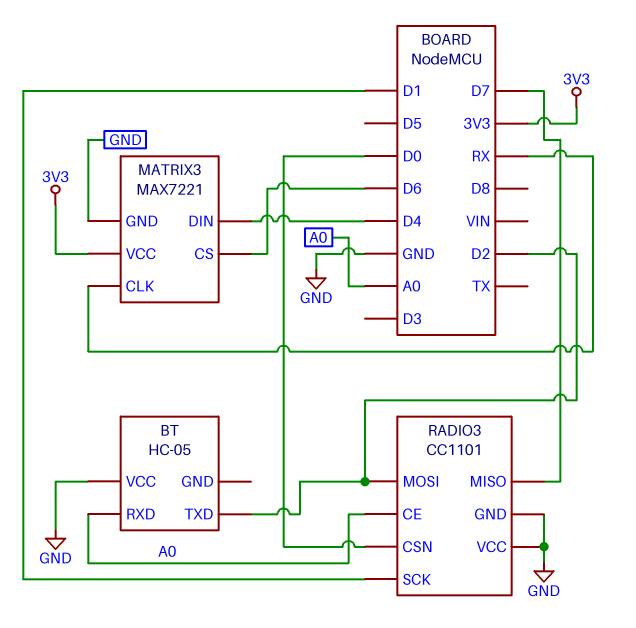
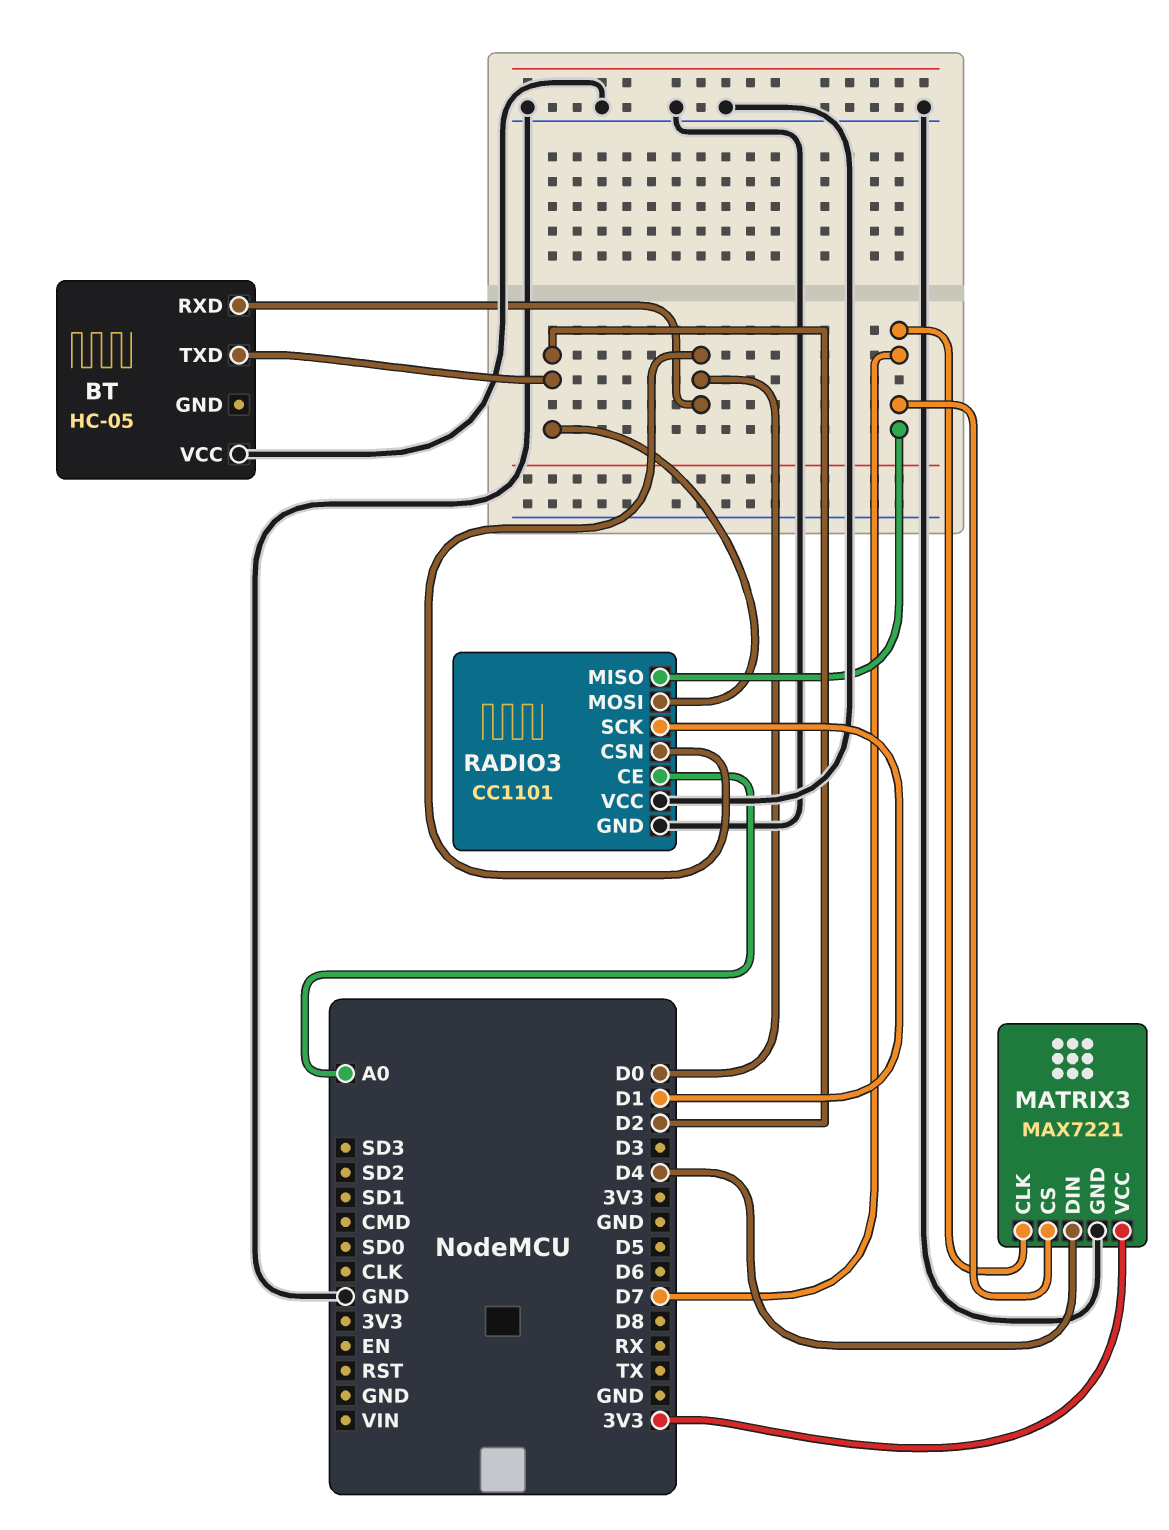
BT pin RXD: A0 -> D0
MATRIX3 pin CLK: RX -> D7
MATRIX3 pin CS: D6 -> D7

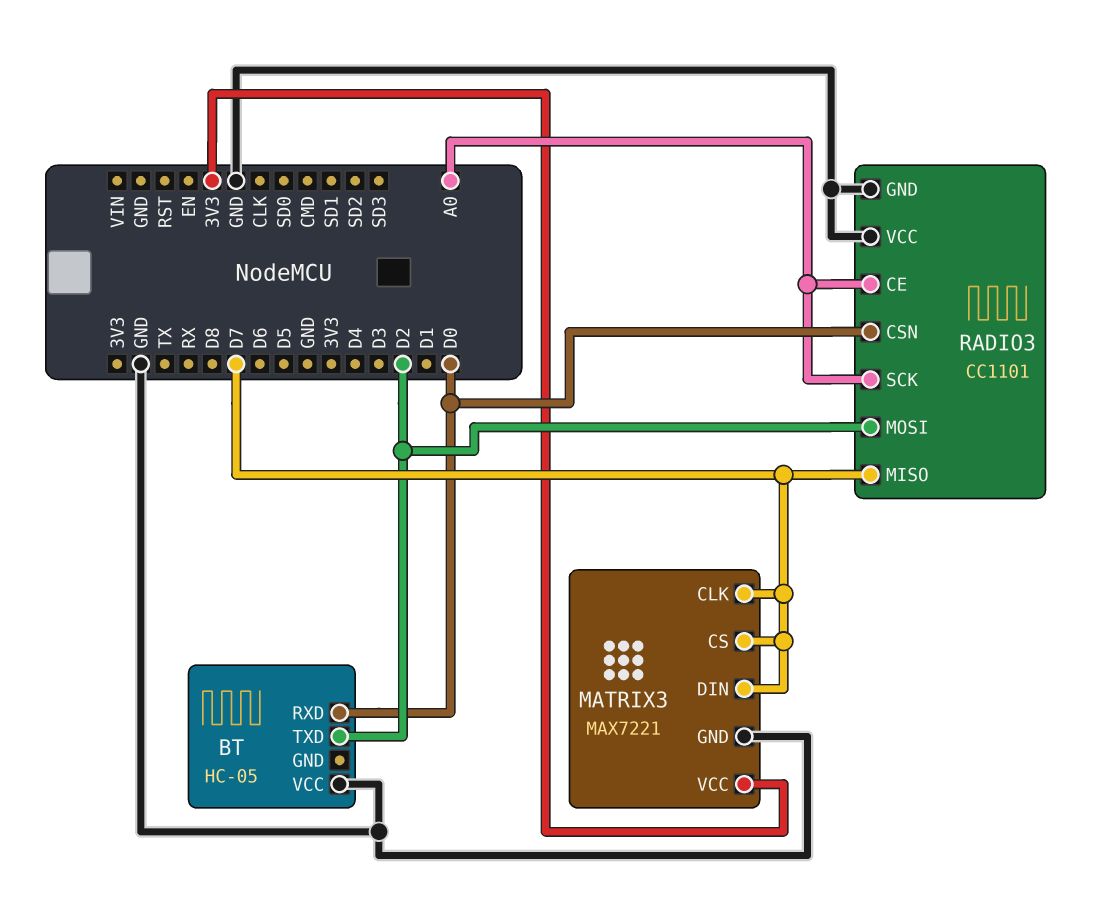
MATRIX3 pin DIN: D4 -> D7
RADIO3 pin SCK: D1 -> A0

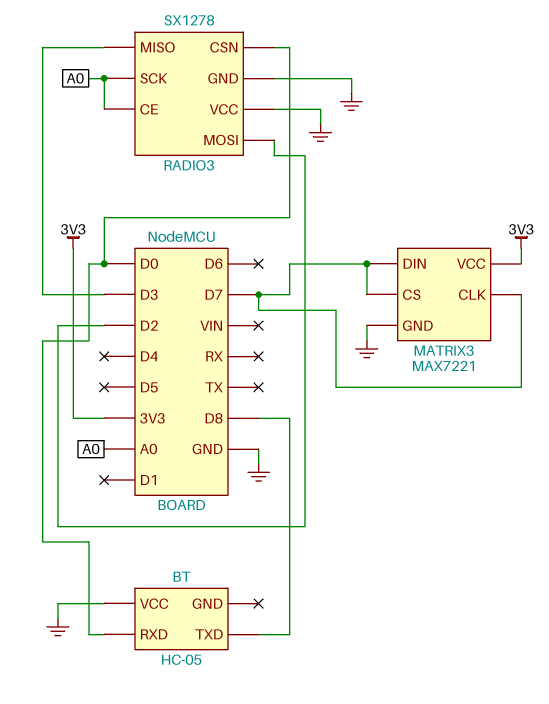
BT pin TXD: D2 -> D8
RADIO3: CC1101 -> SX1278
RADIO3 pin MISO: D7 -> D3

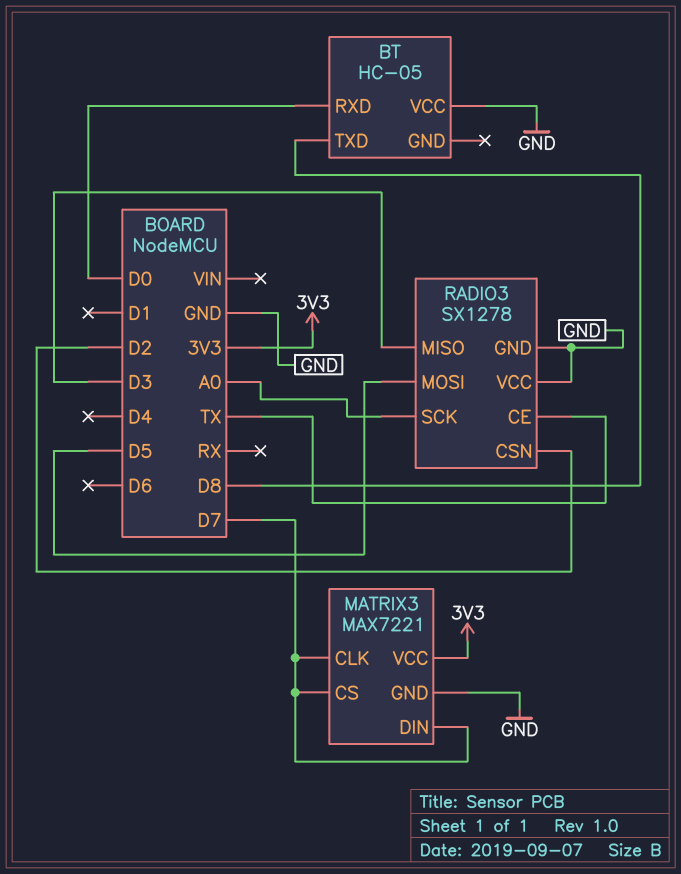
RADIO3 pin CE: A0 -> TX
RADIO3 pin CSN: D0 -> D2
RADIO3 pin MOSI: D2 -> D5

